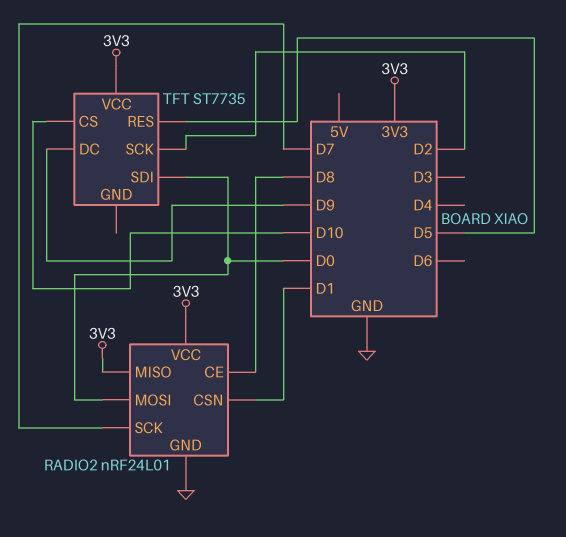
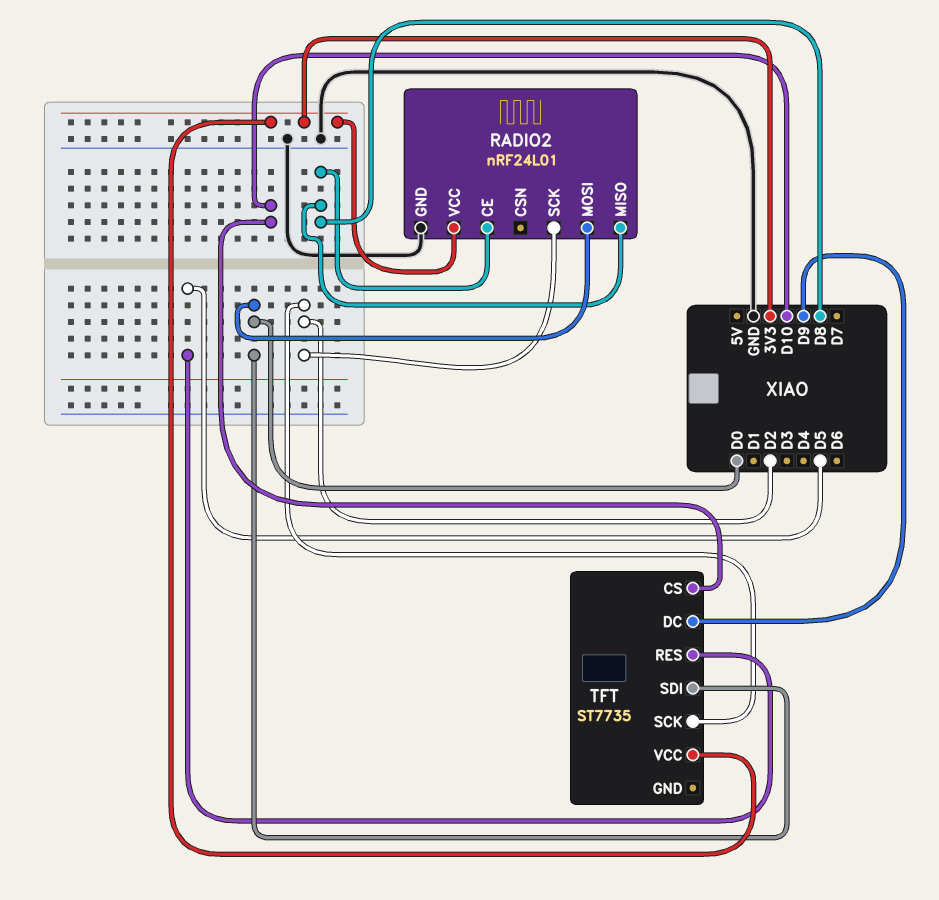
RADIO2 pin CSN: D1 -> none
RADIO2 pin MISO: 3V3 -> D8
RADIO2 pin SCK: D7 -> D2

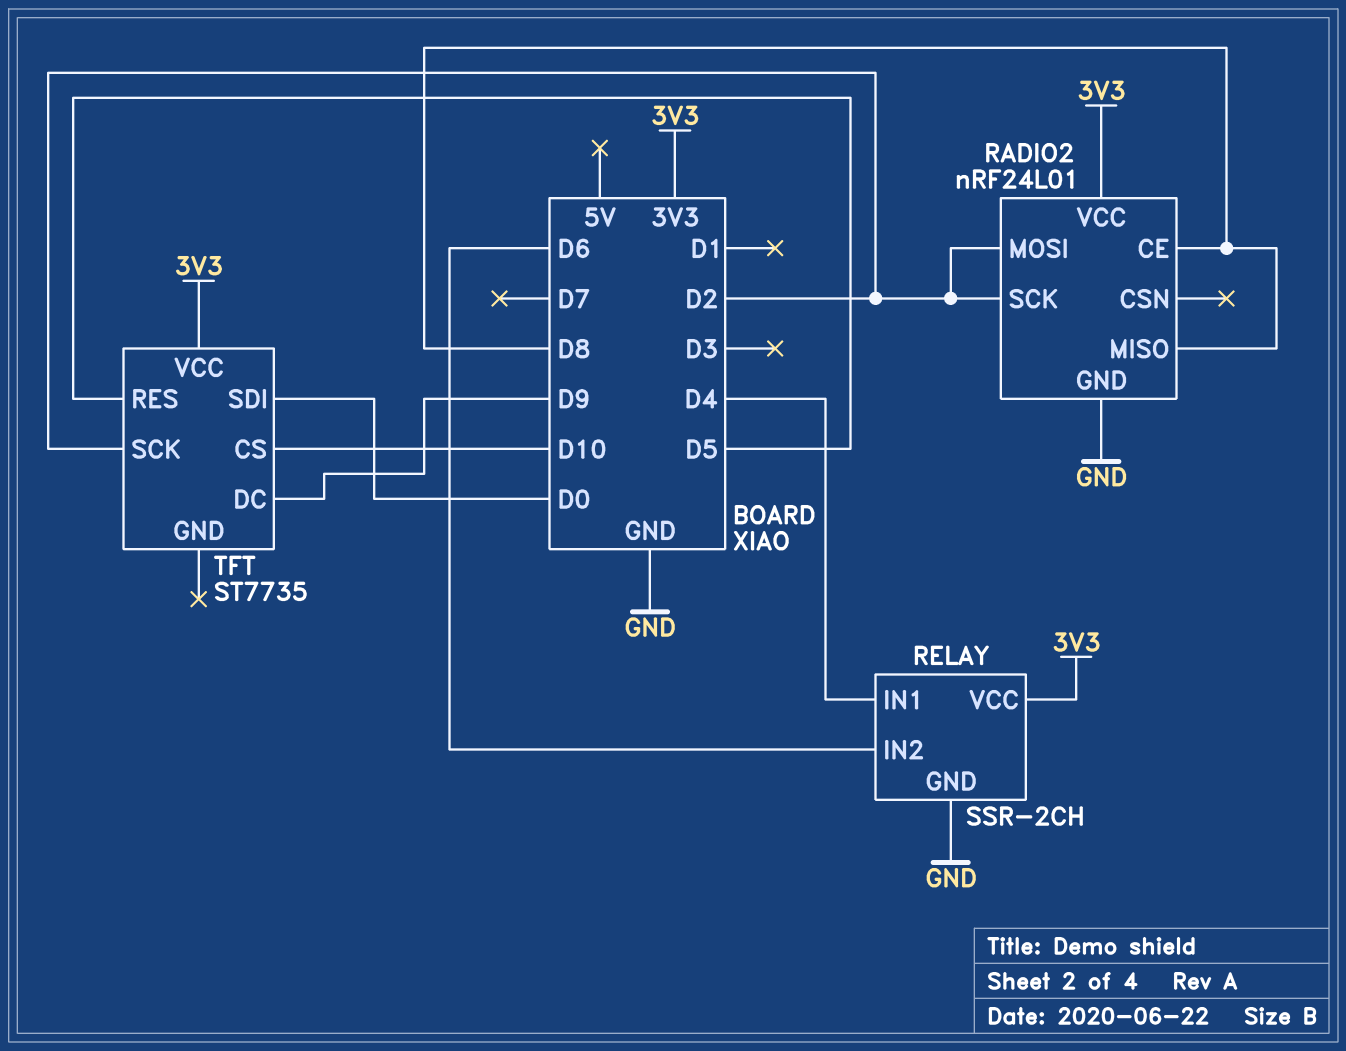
RADIO2 pin MOSI: D0 -> D2
RELAY: none -> SSR-2CH
RELAY pin GND: none -> GND
RELAY pin IN1: none -> D4
RELAY pin IN2: none -> D6
RELAY pin VCC: none -> 3V3

